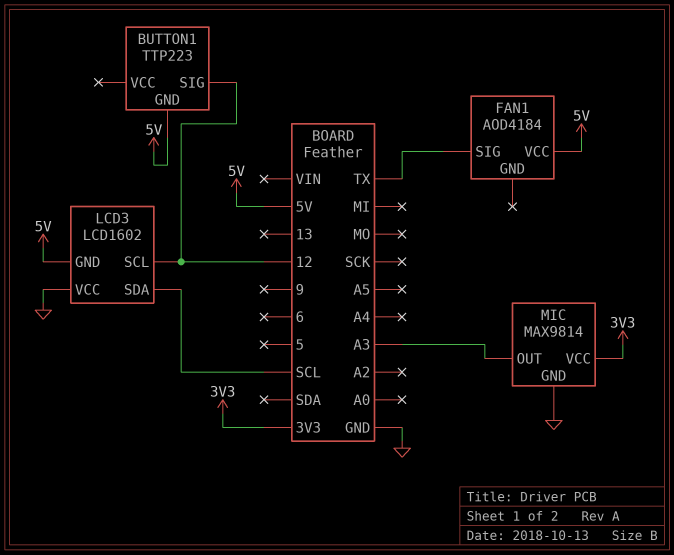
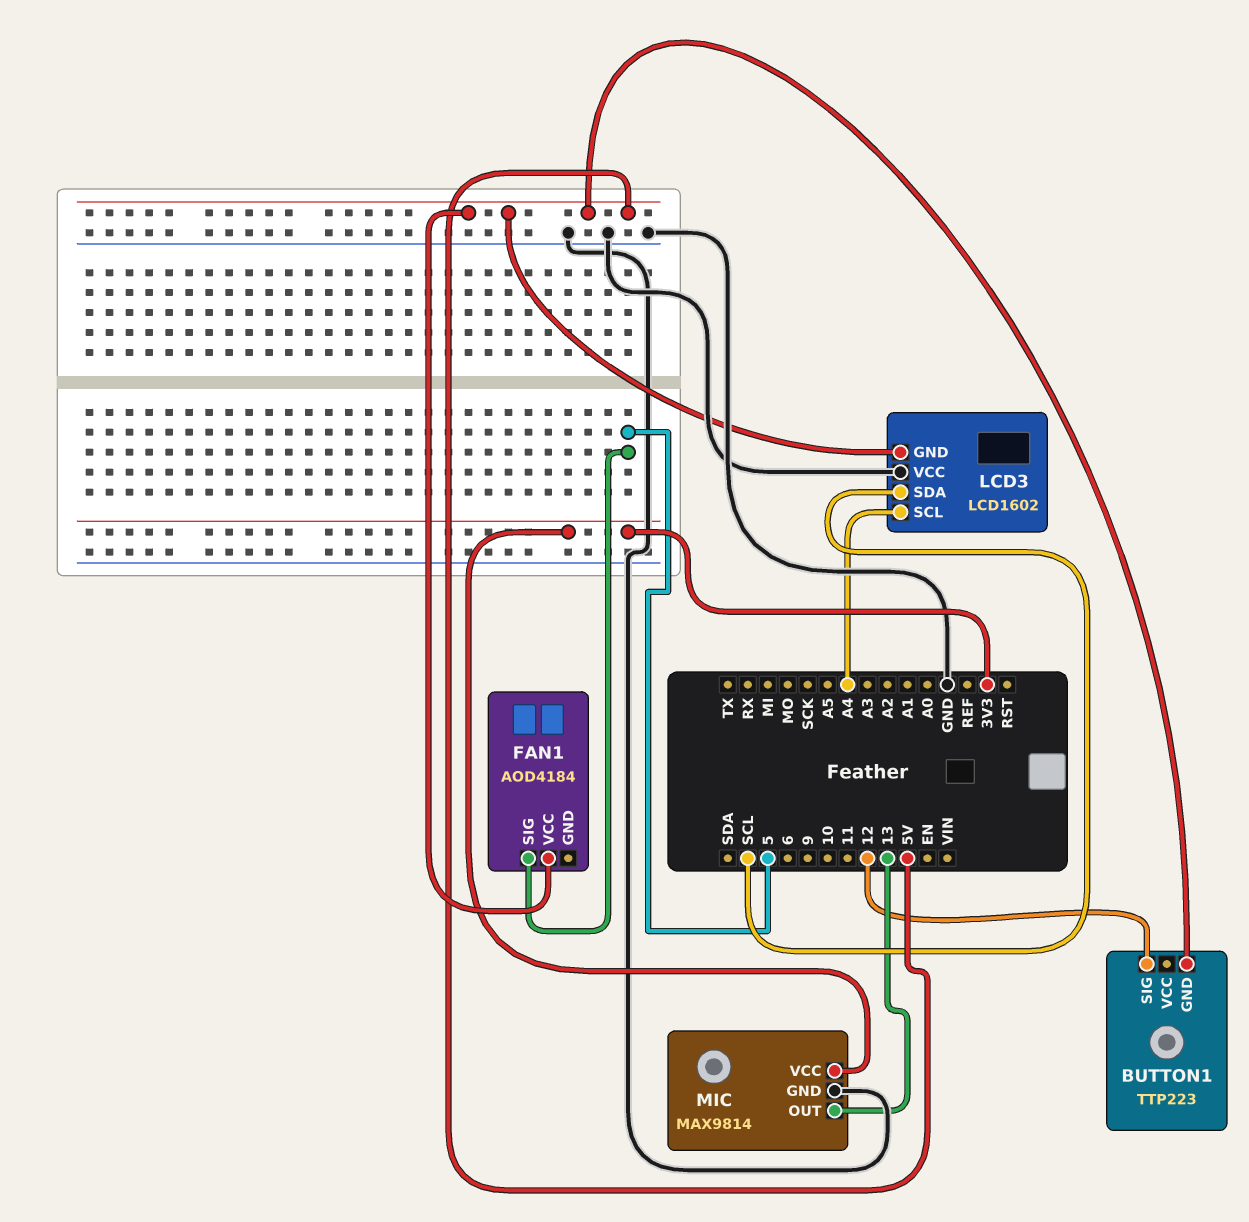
FAN1 pin SIG: TX -> 5
LCD3 pin SCL: 12 -> A4
MIC pin OUT: A3 -> 13

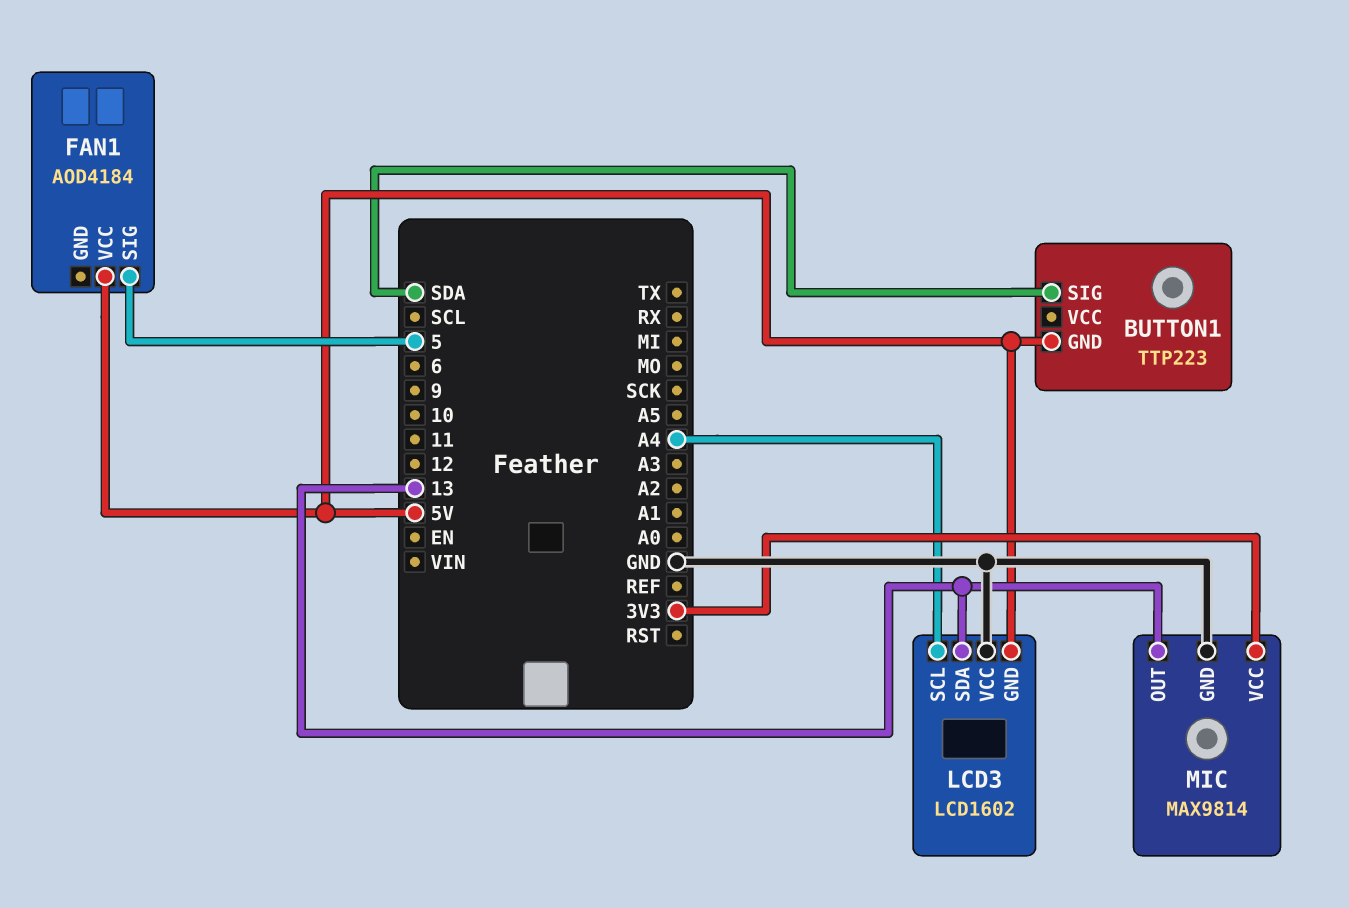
BUTTON1 pin SIG: 12 -> SDA
LCD3 pin SDA: SCL -> 13

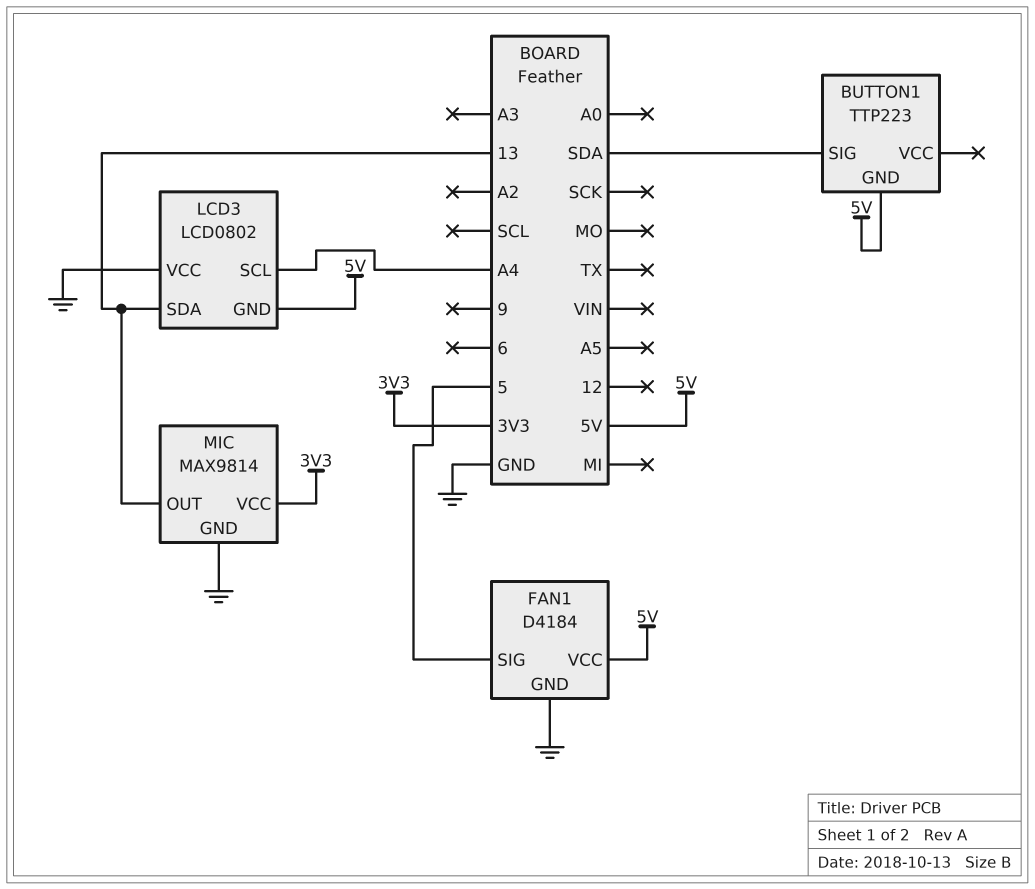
FAN1: AOD4184 -> D4184
FAN1 pin GND: none -> GND
LCD3: LCD1602 -> LCD0802

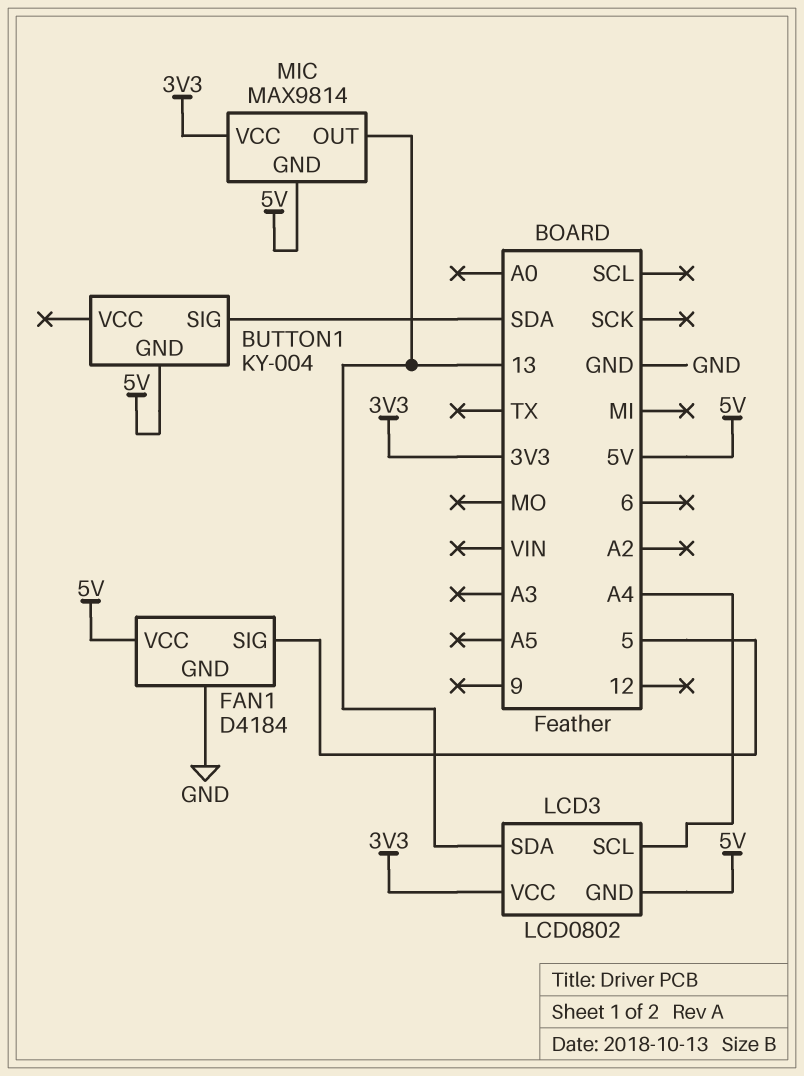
BUTTON1: TTP223 -> KY-004
LCD3 pin VCC: GND -> 3V3
MIC pin GND: GND -> 5V

